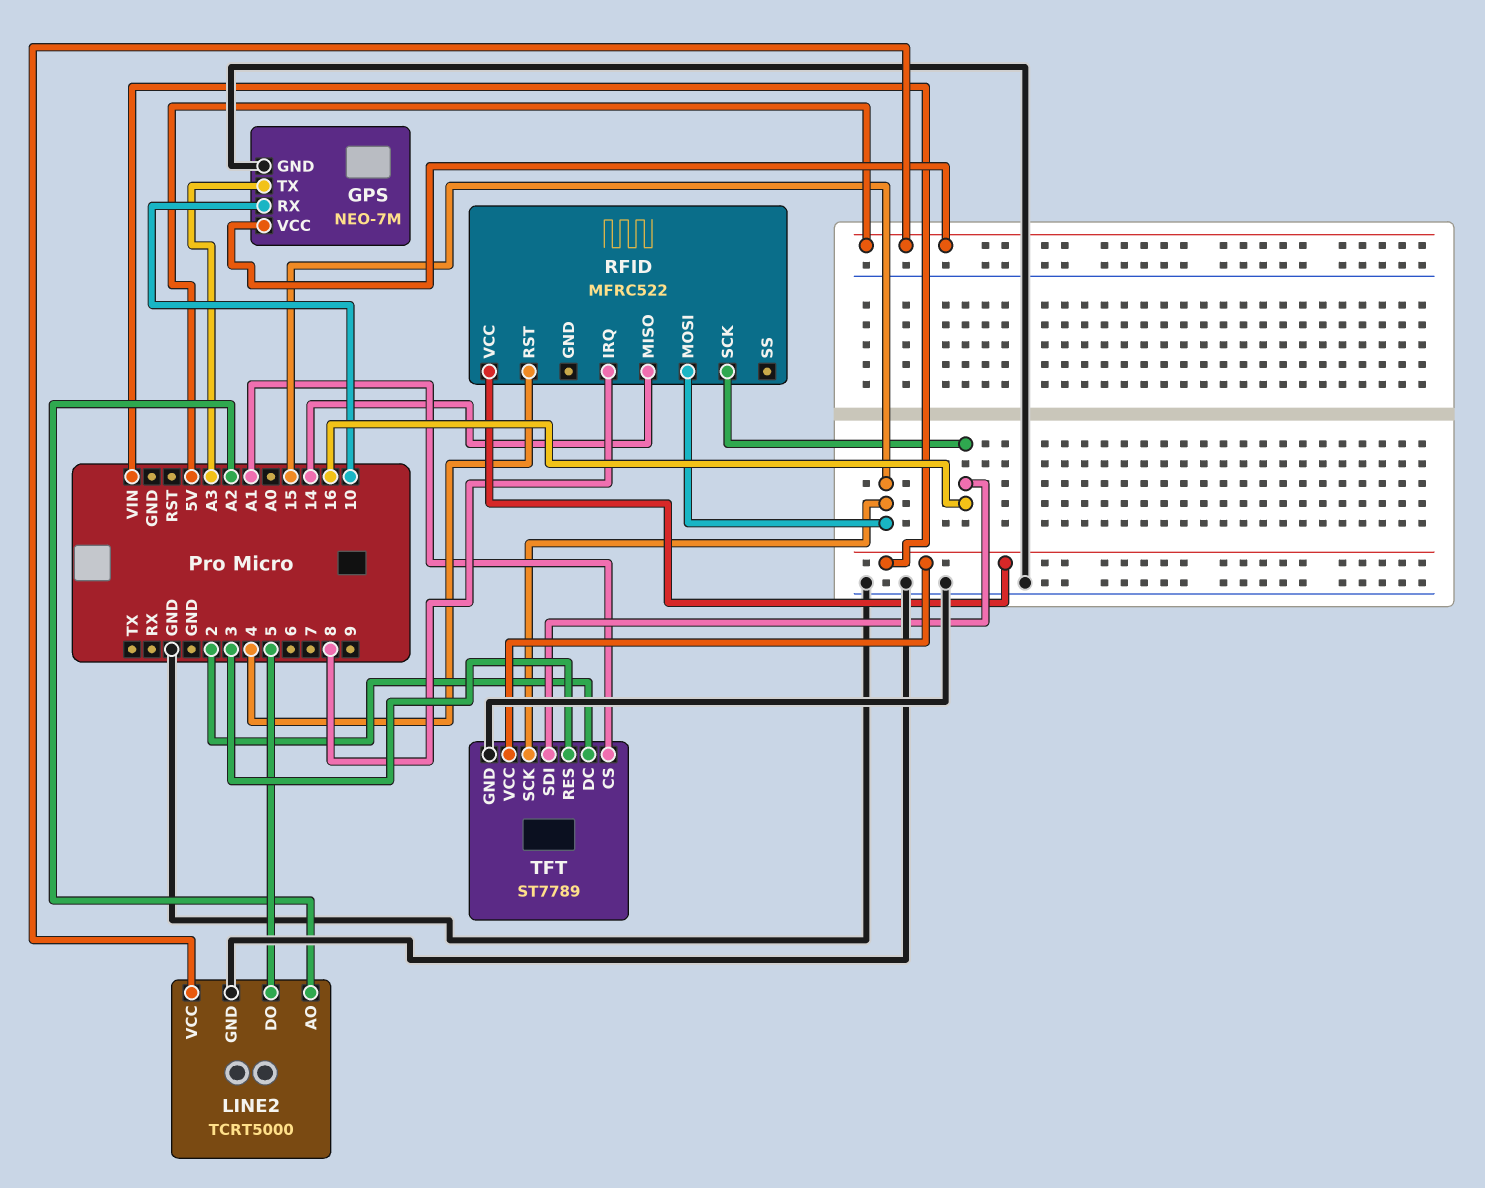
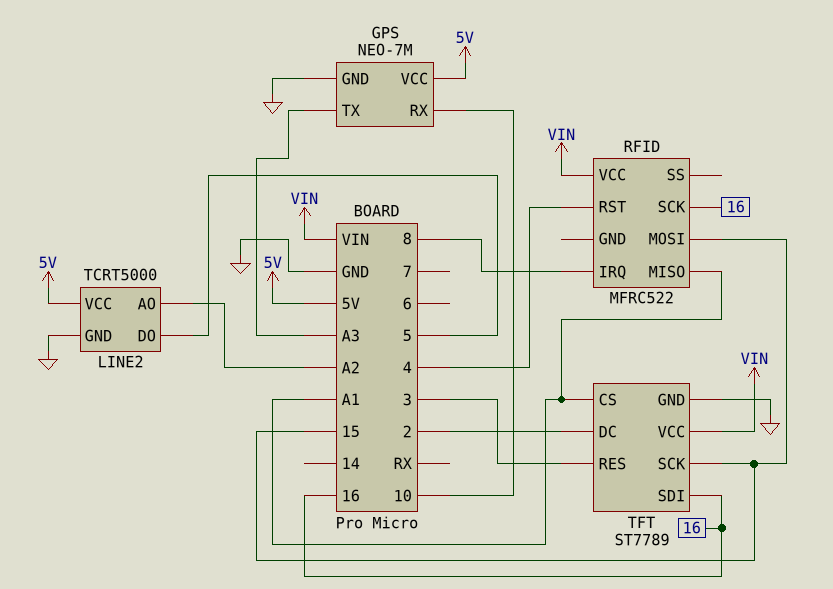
RFID pin MISO: 14 -> A1

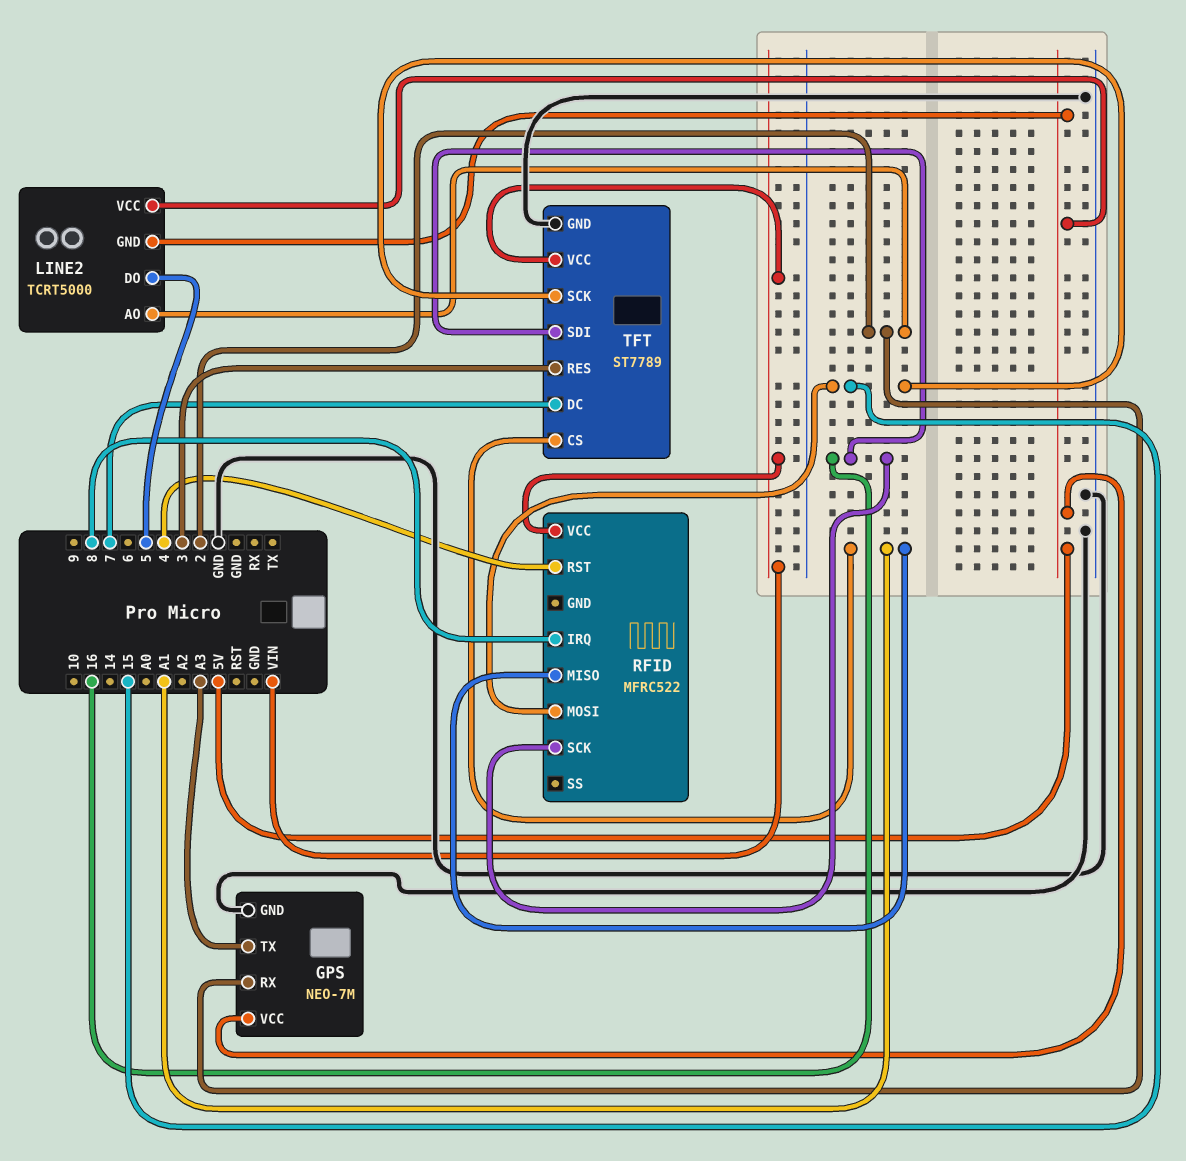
GPS pin RX: 10 -> 2
LINE2 pin AO: A2 -> 2
LINE2 pin GND: GND -> 5V
TFT pin DC: 2 -> 7

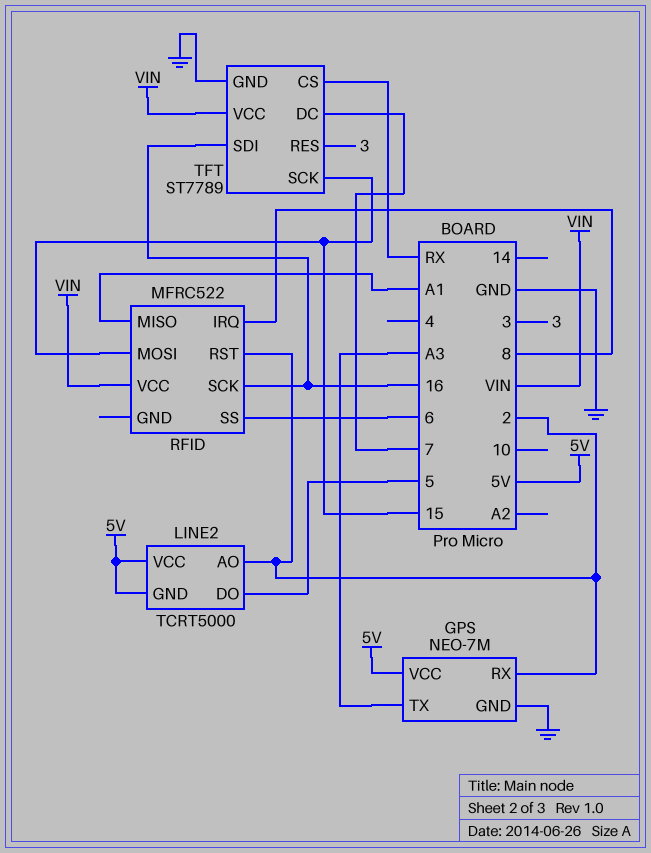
RFID pin RST: 4 -> 2
RFID pin SS: none -> 6
TFT pin CS: A1 -> RX

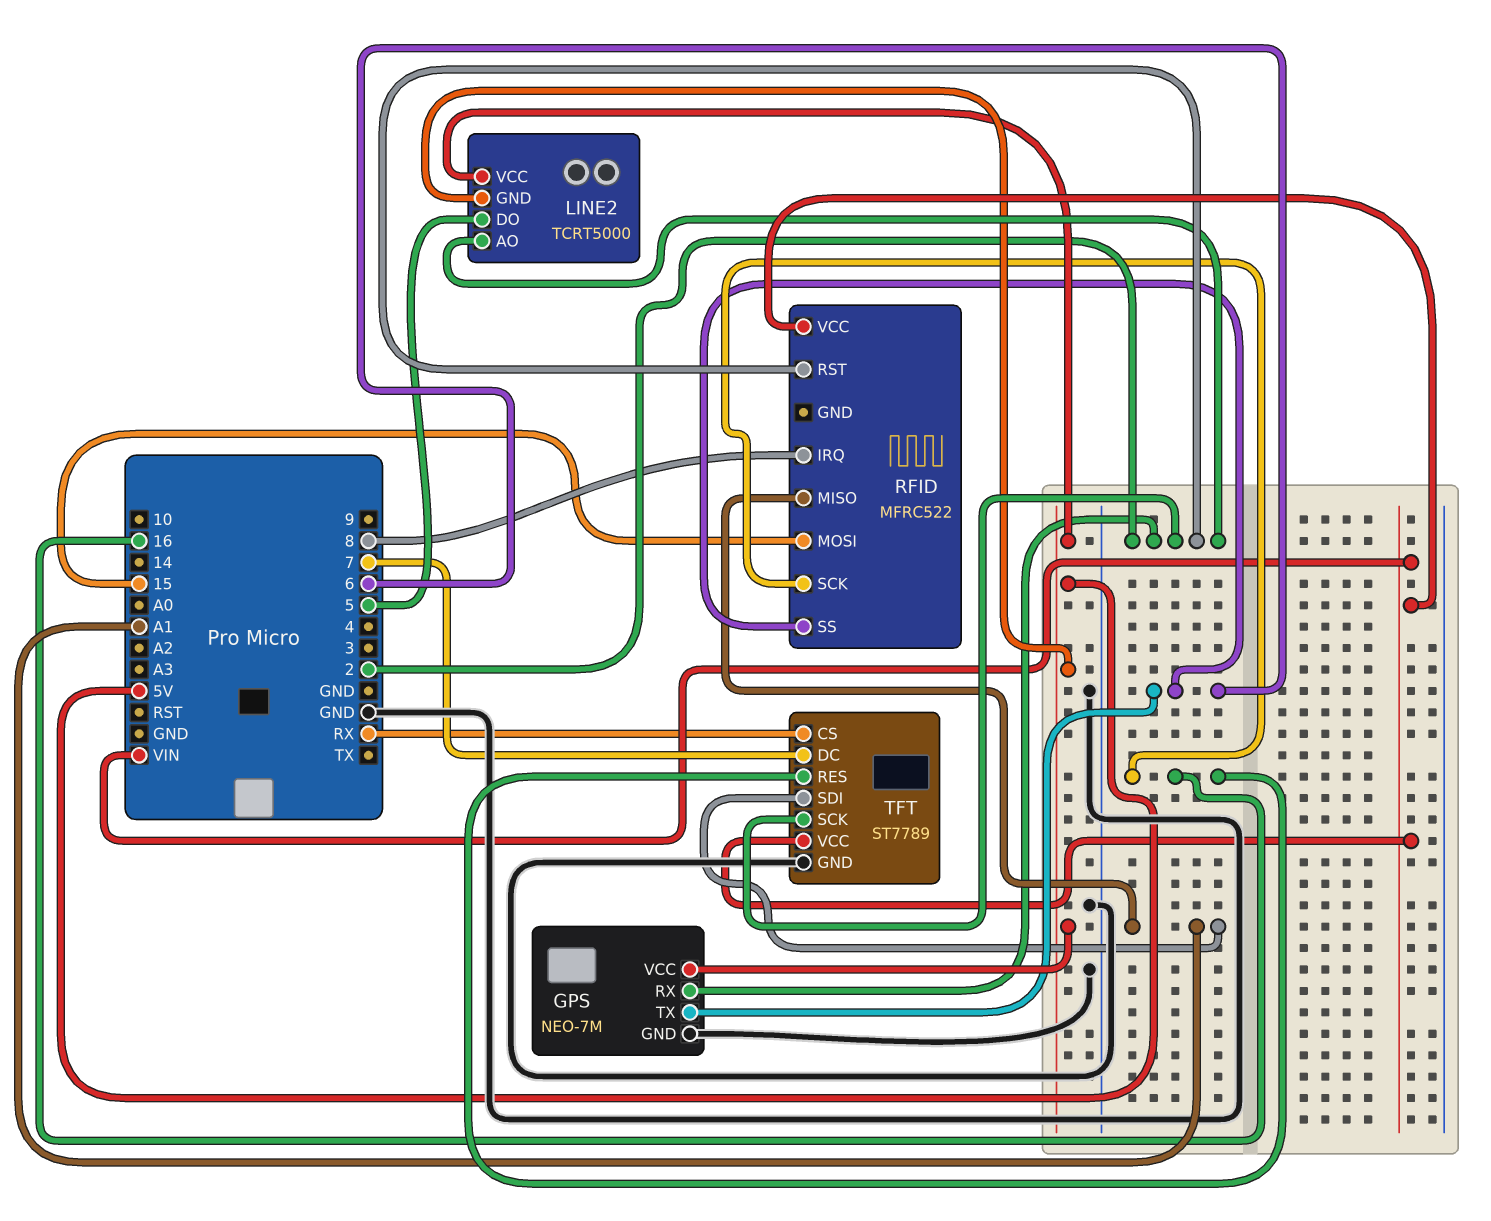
GPS pin TX: A3 -> 6
TFT pin RES: 3 -> 16
TFT pin SCK: 15 -> 2
TFT pin SDI: 16 -> A1

